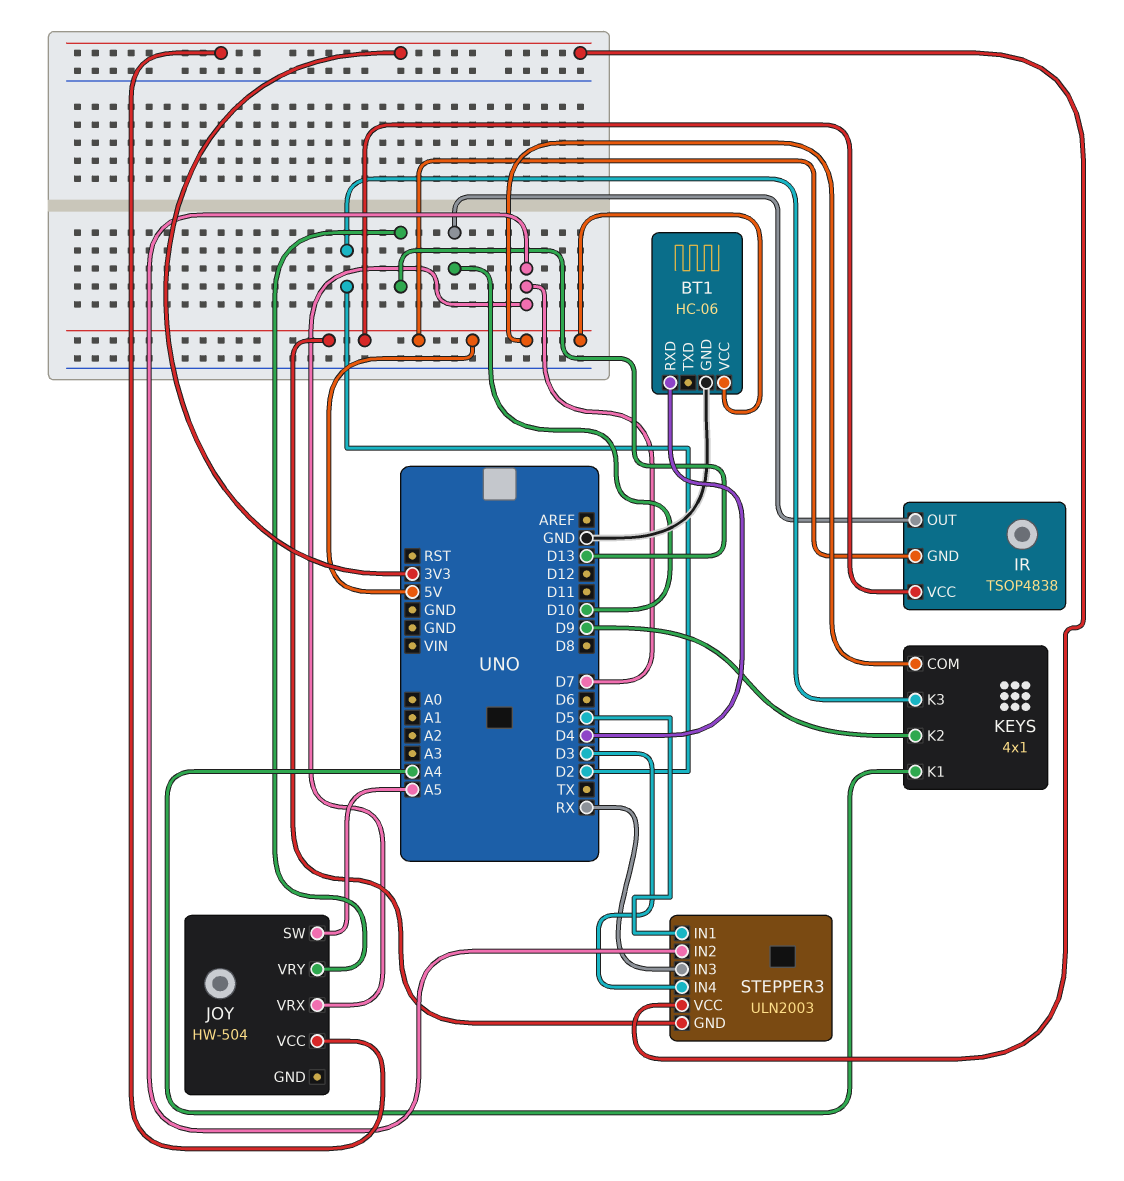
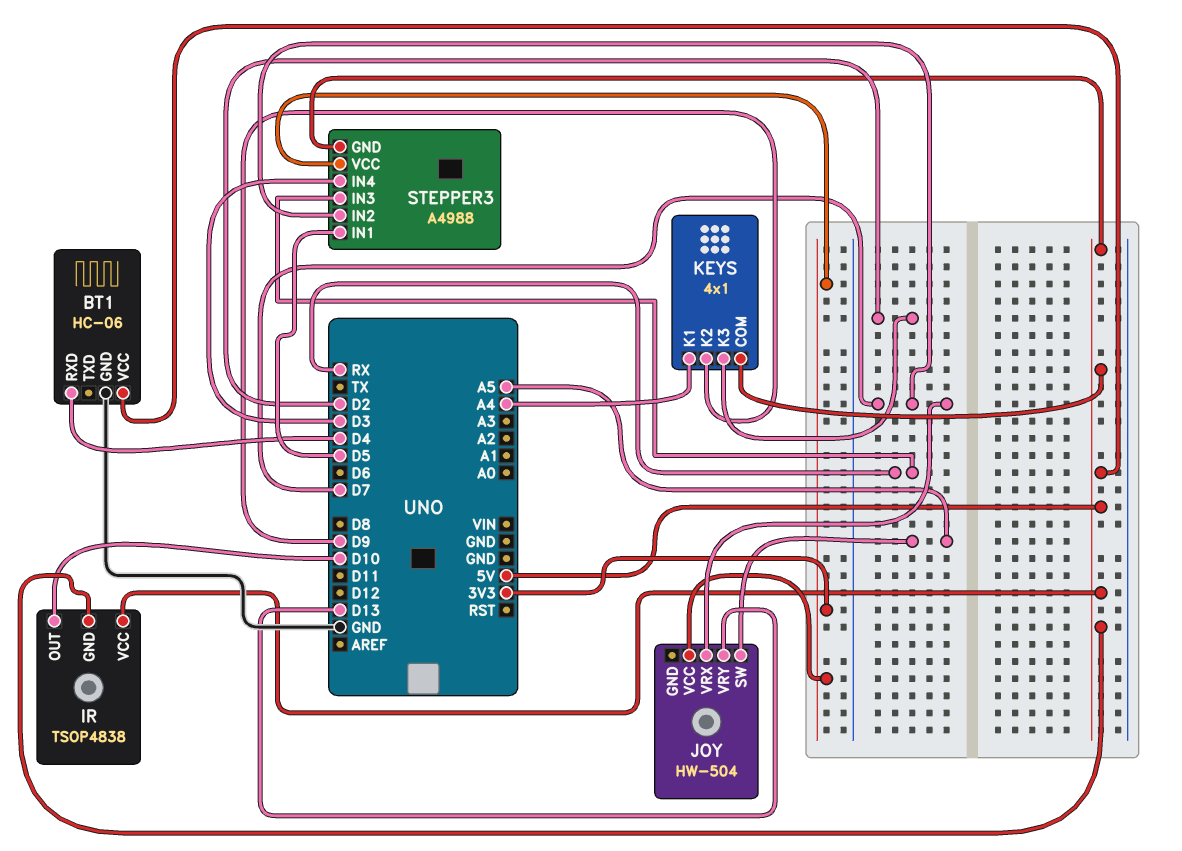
STEPPER3: ULN2003 -> A4988

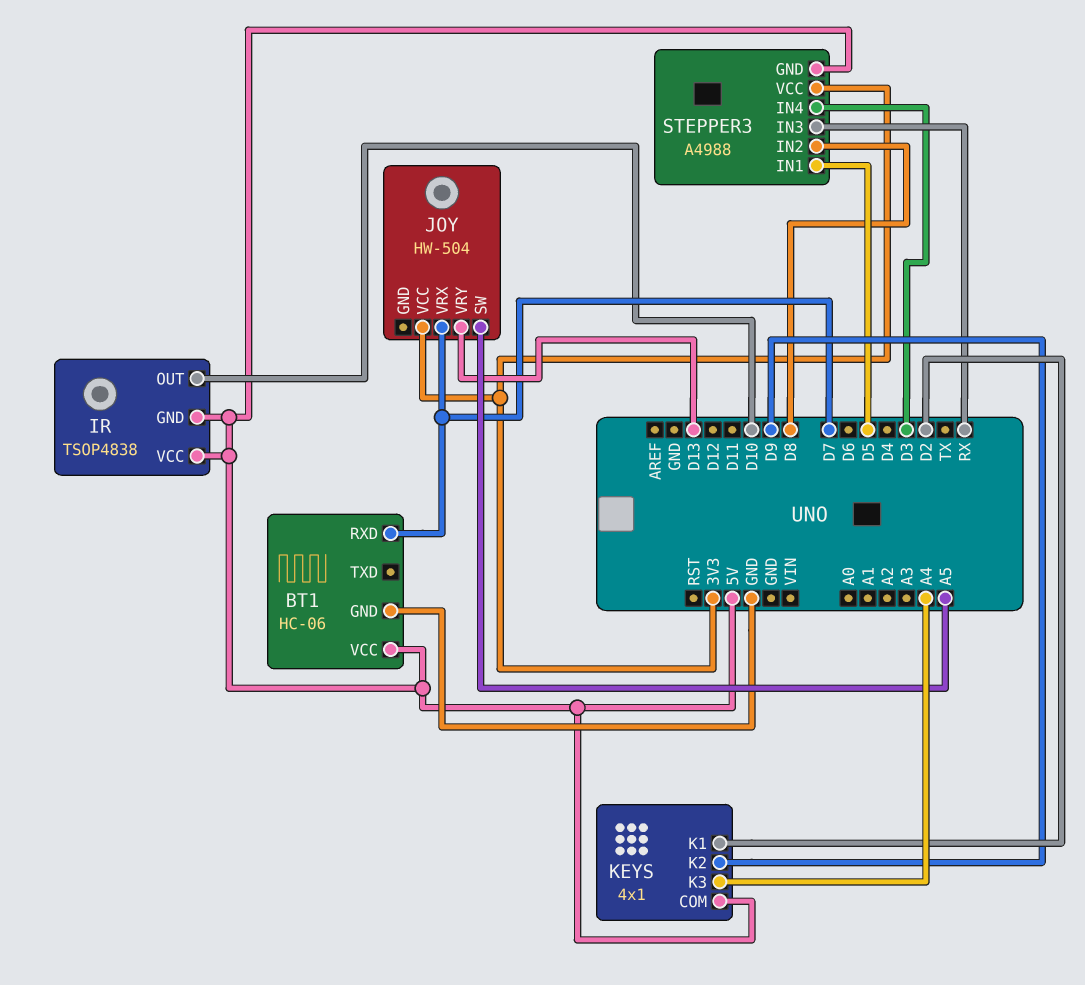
BT1 pin RXD: D4 -> D7
KEYS pin K1: A4 -> D2
KEYS pin K3: D2 -> A4
STEPPER3 pin IN2: D7 -> D8

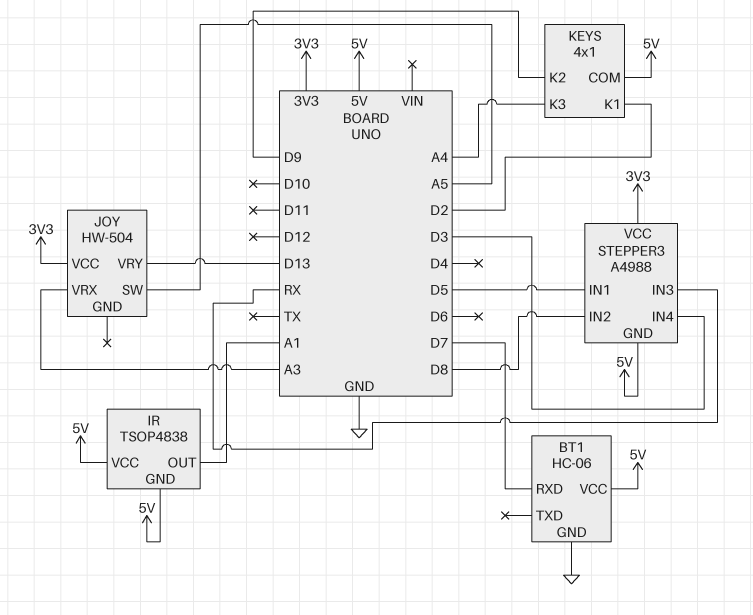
IR pin OUT: D10 -> A1
JOY pin VRX: D7 -> A3

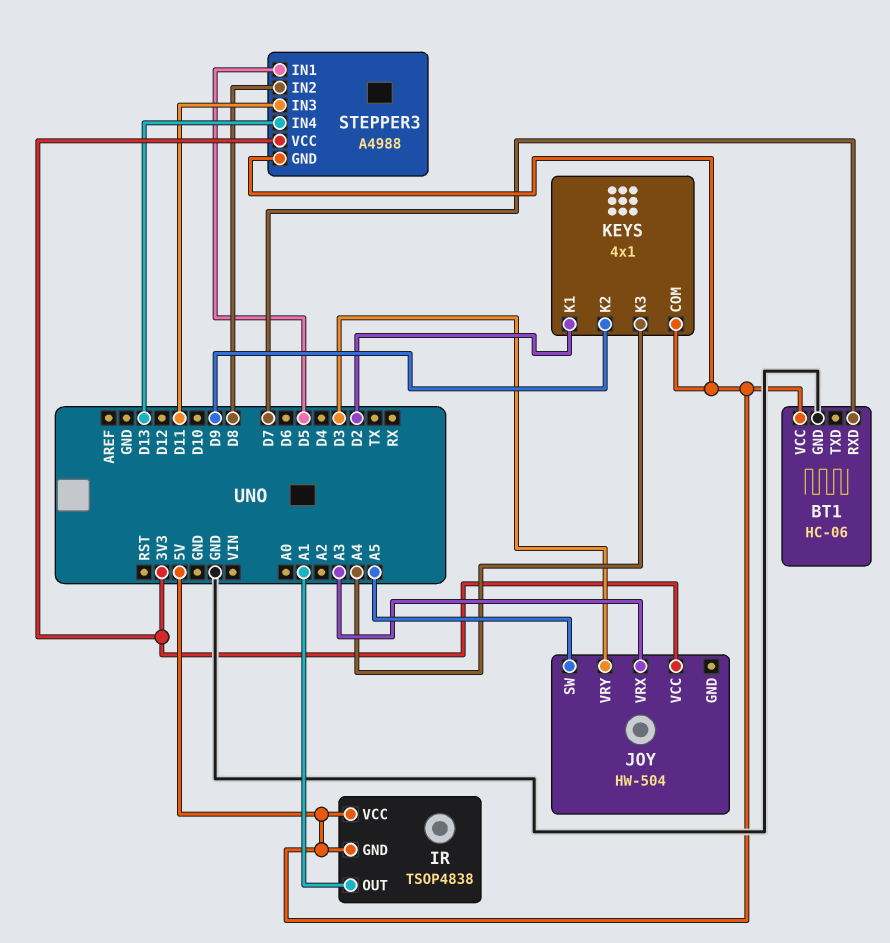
JOY pin VRY: D13 -> D3
STEPPER3 pin IN3: RX -> D11
STEPPER3 pin IN4: D3 -> D13

